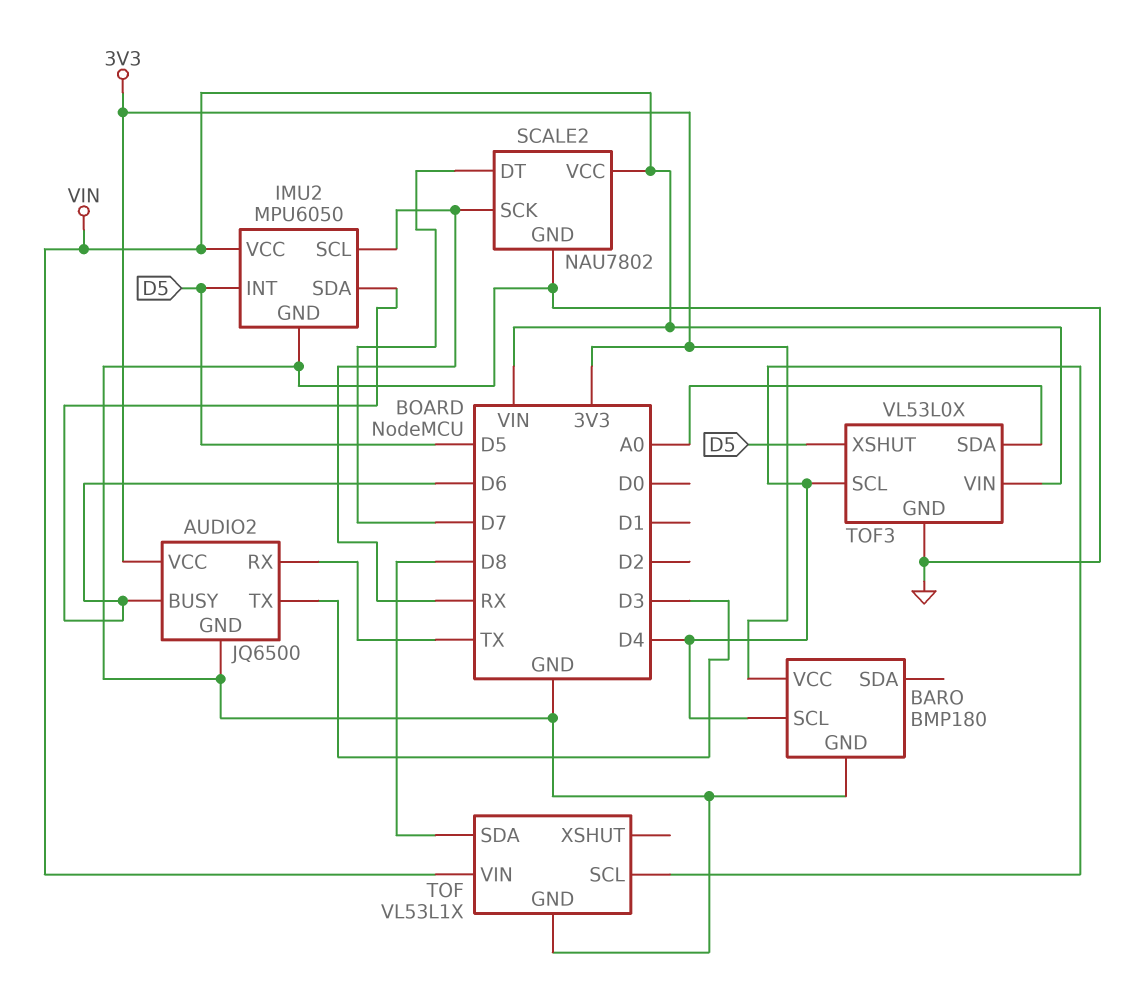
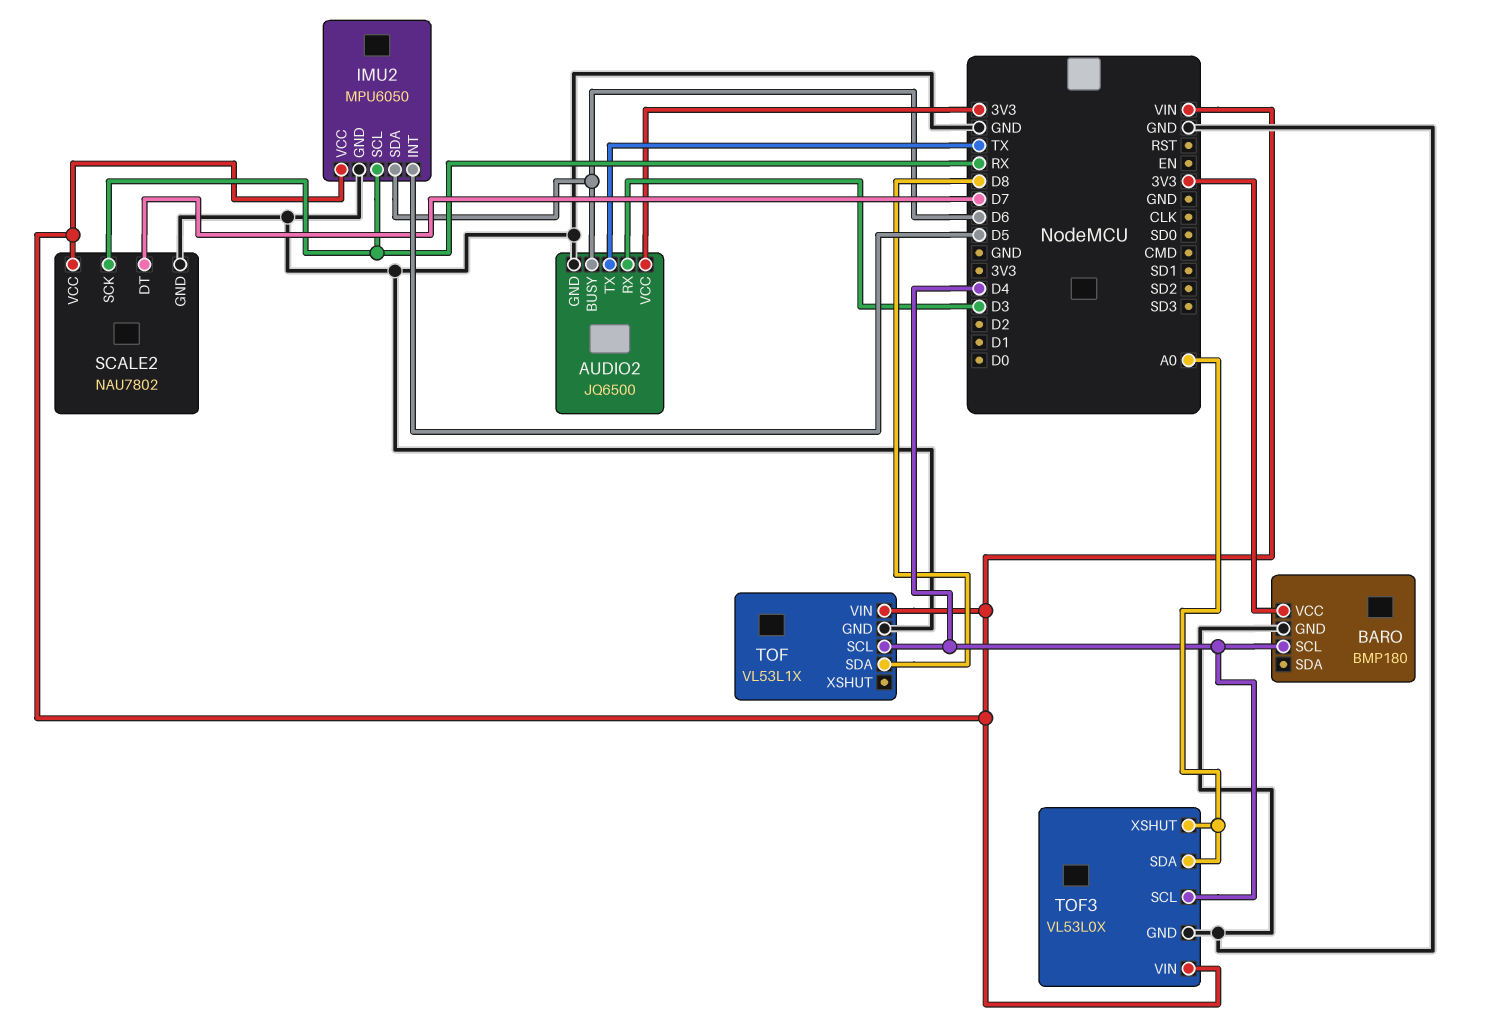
AUDIO2 pin RX: TX -> D3
AUDIO2 pin TX: D3 -> TX
TOF3 pin XSHUT: D5 -> A0

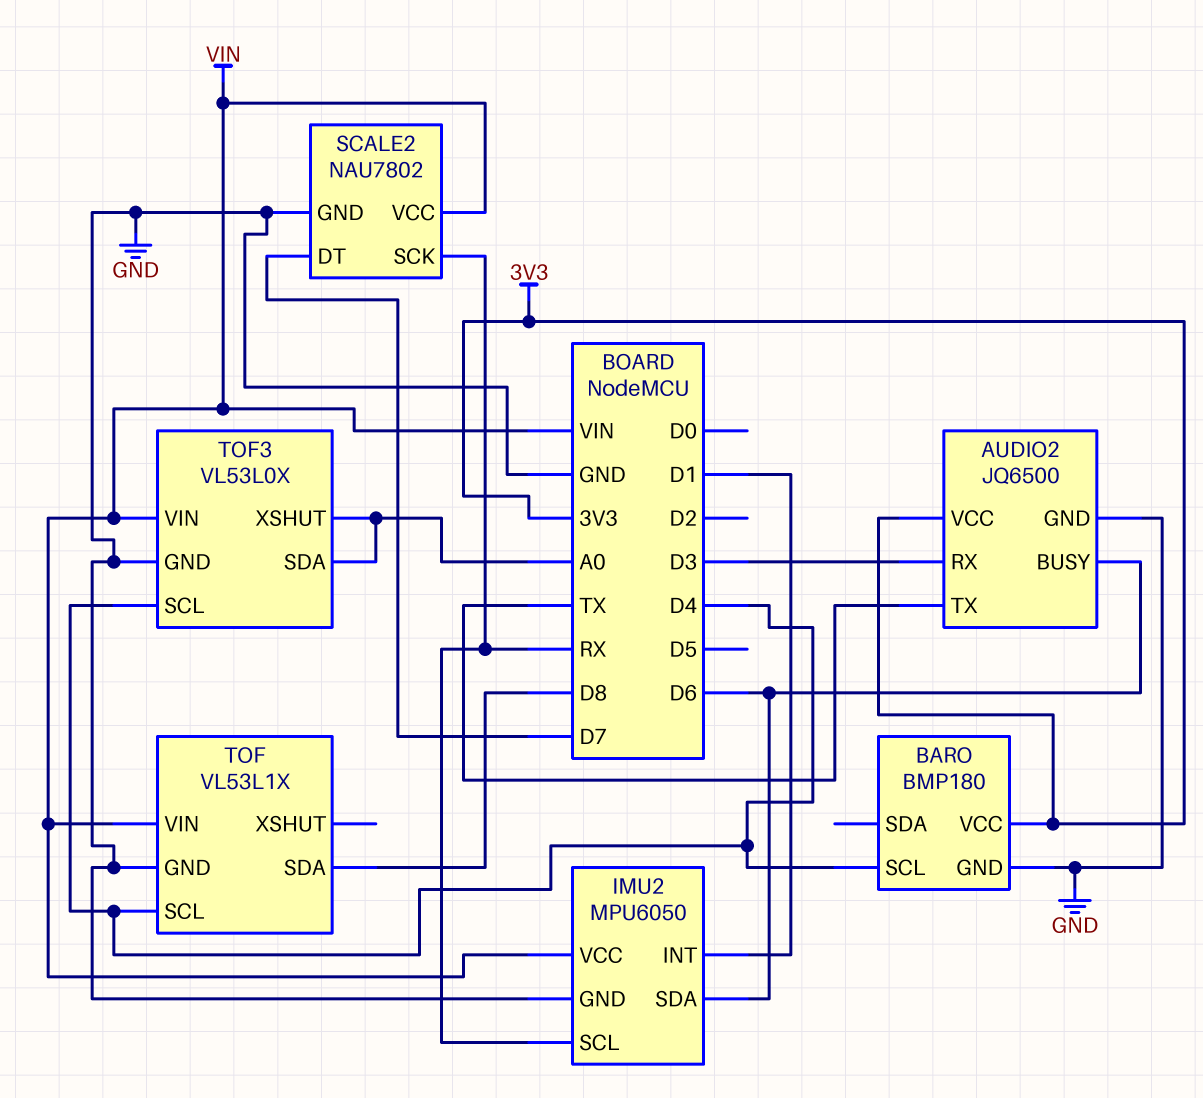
IMU2 pin INT: D5 -> D1

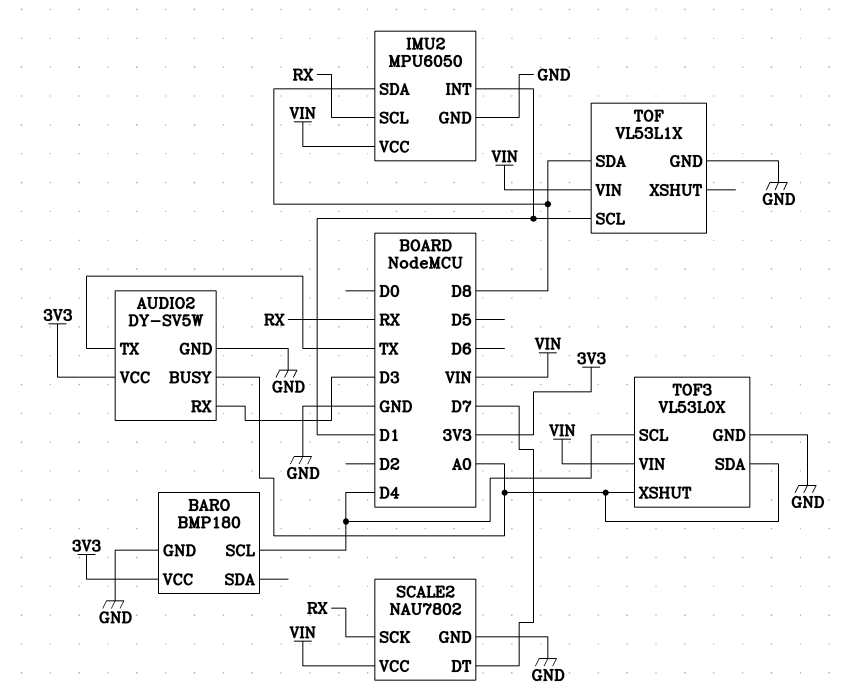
AUDIO2: JQ6500 -> DY-SV5W
AUDIO2 pin BUSY: D6 -> A0
IMU2 pin SDA: D6 -> D8
TOF pin SCL: D4 -> D1

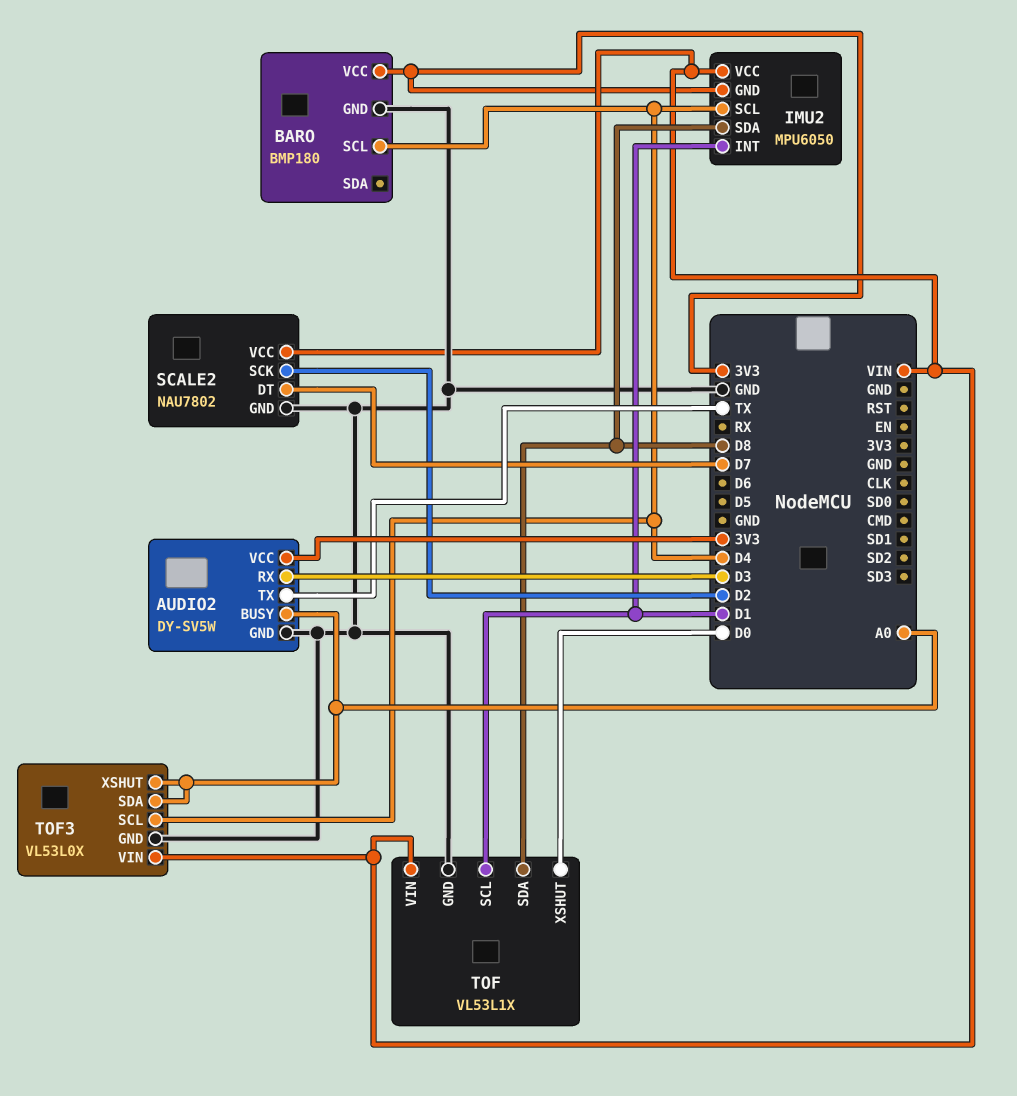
IMU2 pin GND: GND -> 3V3
IMU2 pin SCL: RX -> D4
SCALE2 pin SCK: RX -> D2
TOF pin XSHUT: none -> D0

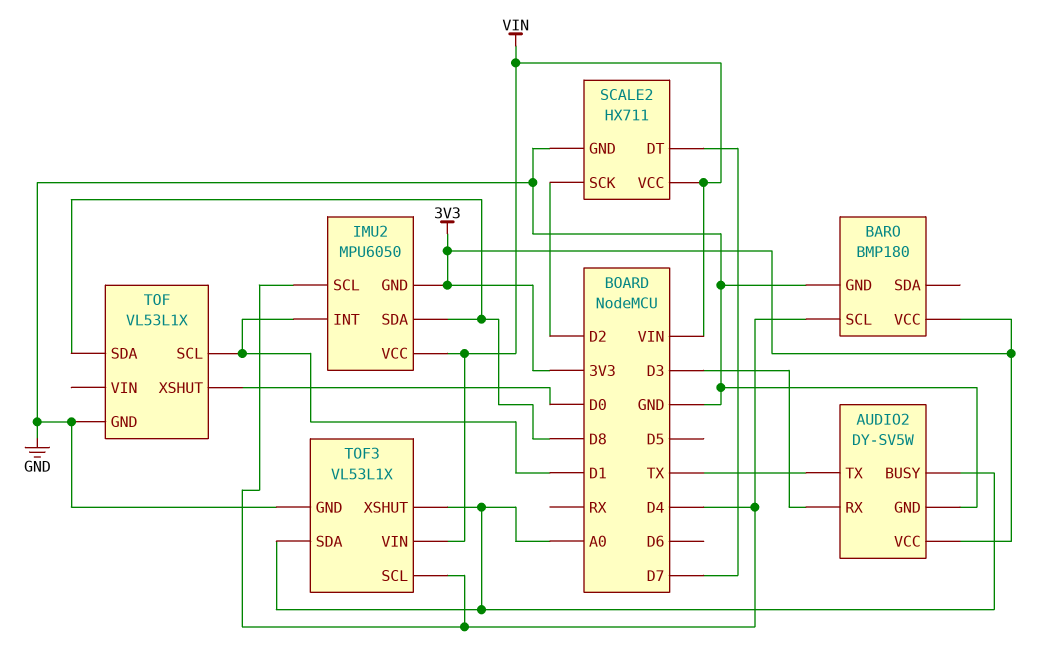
SCALE2: NAU7802 -> HX711
TOF pin VIN: VIN -> none
TOF3: VL53L0X -> VL53L1X

